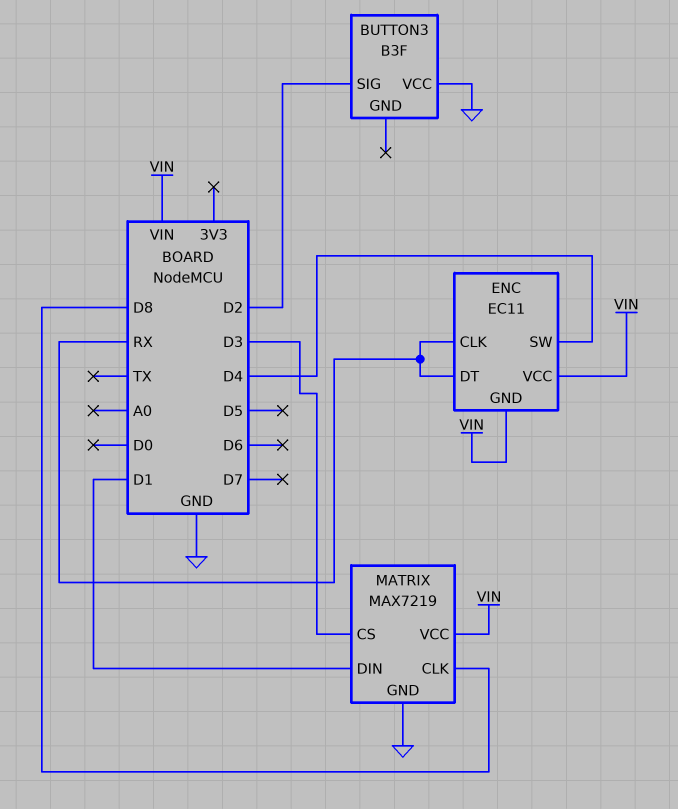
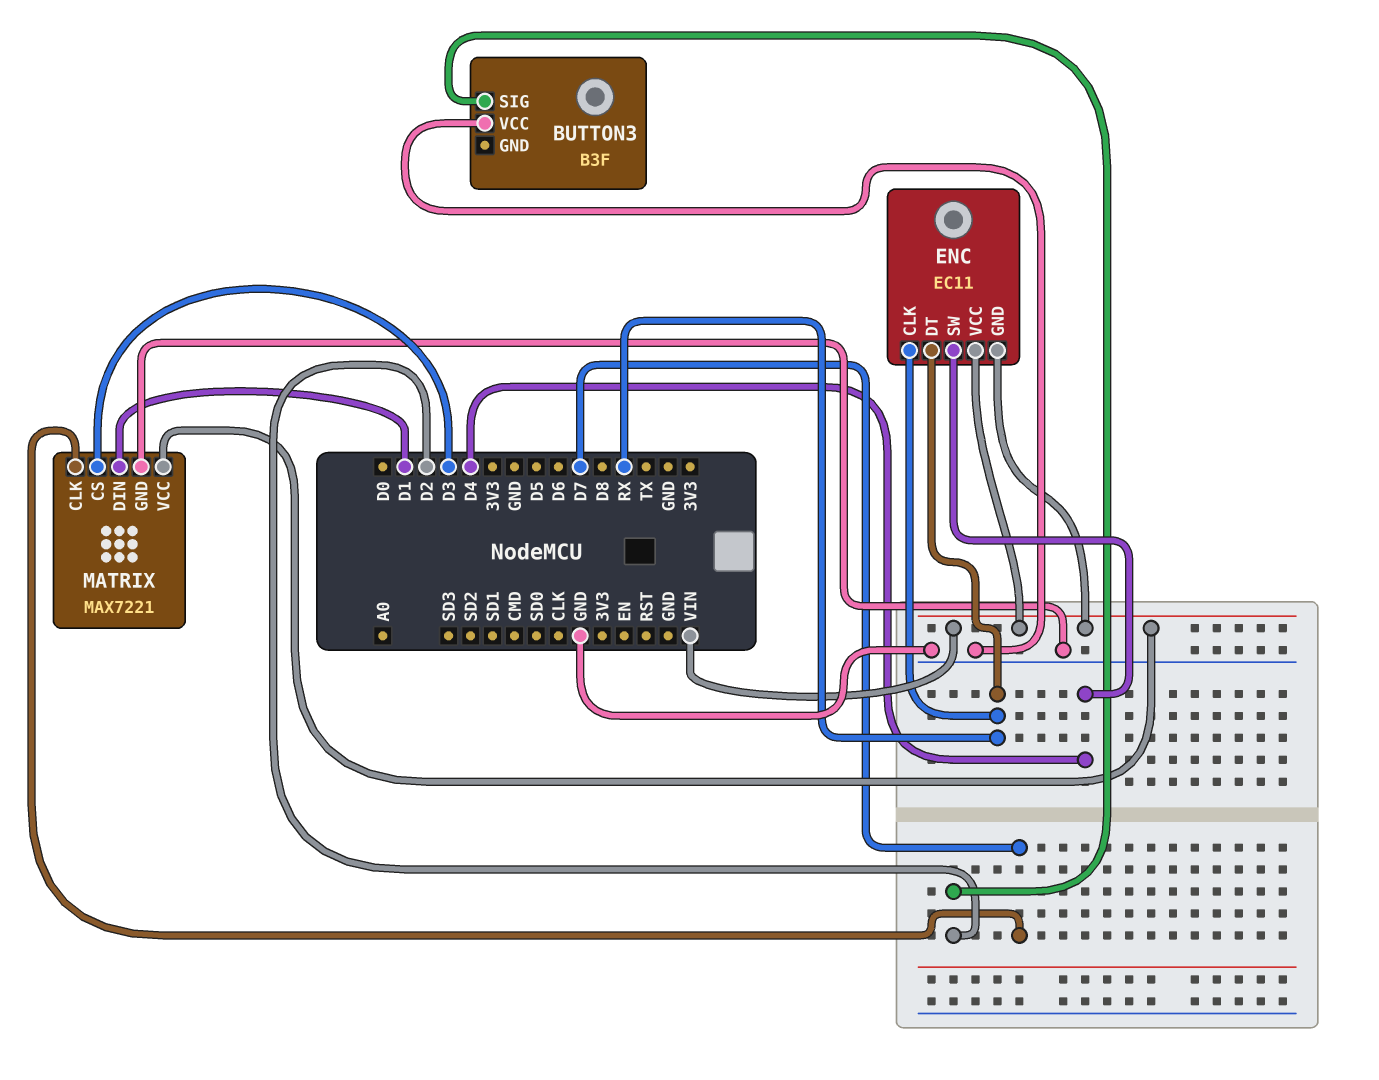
MATRIX: MAX7219 -> MAX7221
MATRIX pin CLK: D8 -> D7

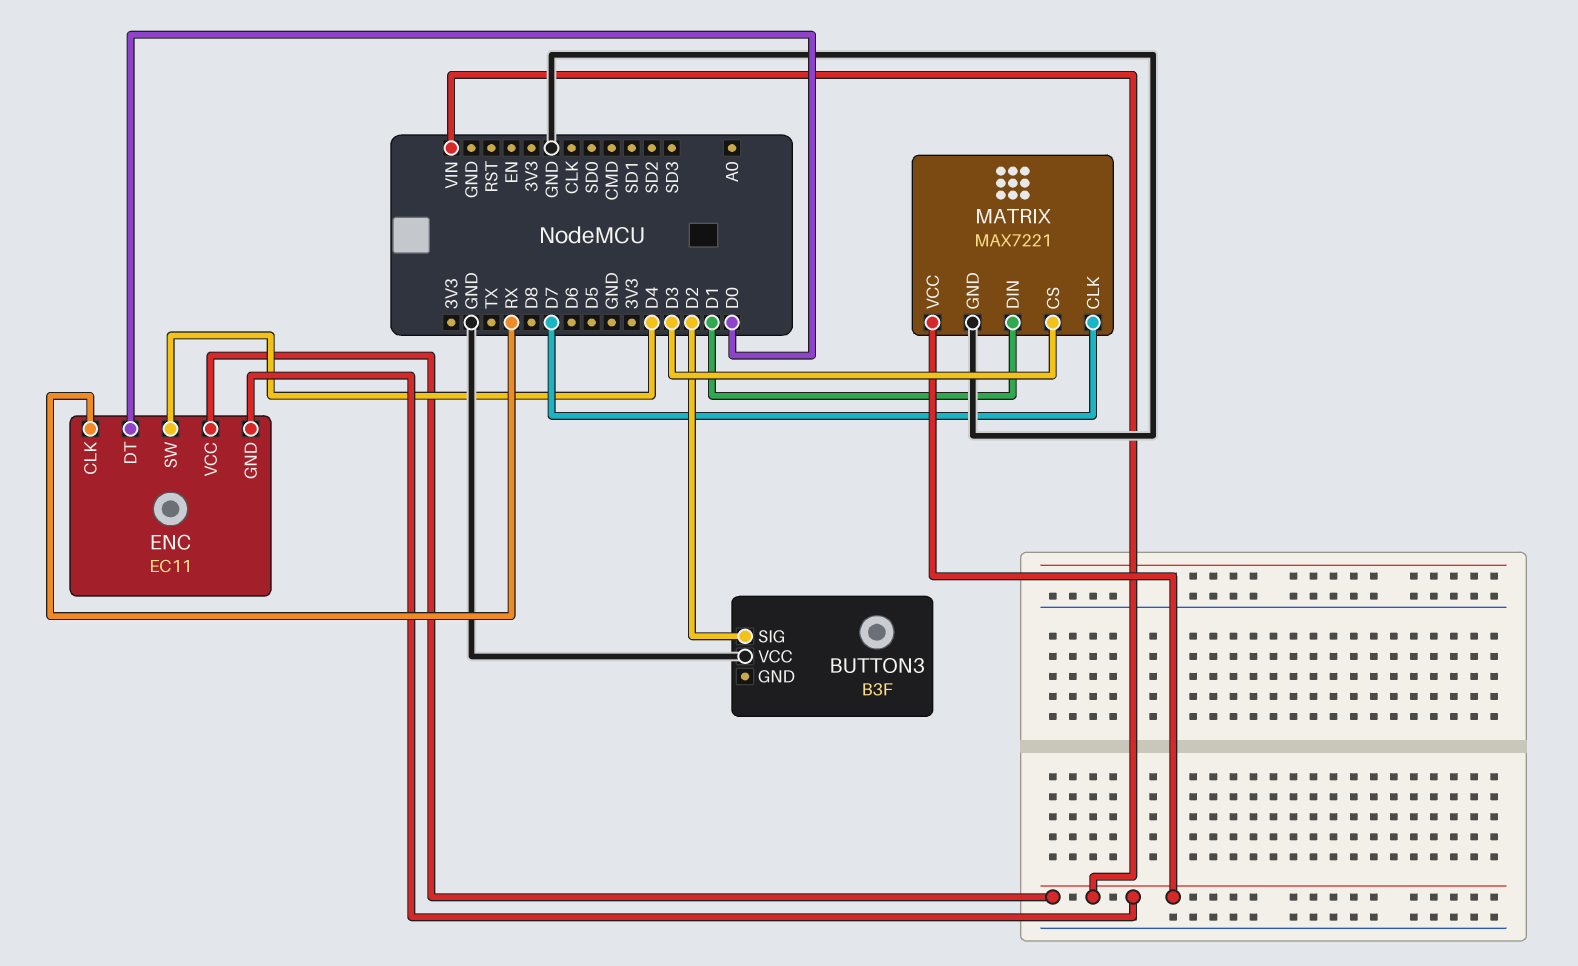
ENC pin DT: RX -> D0

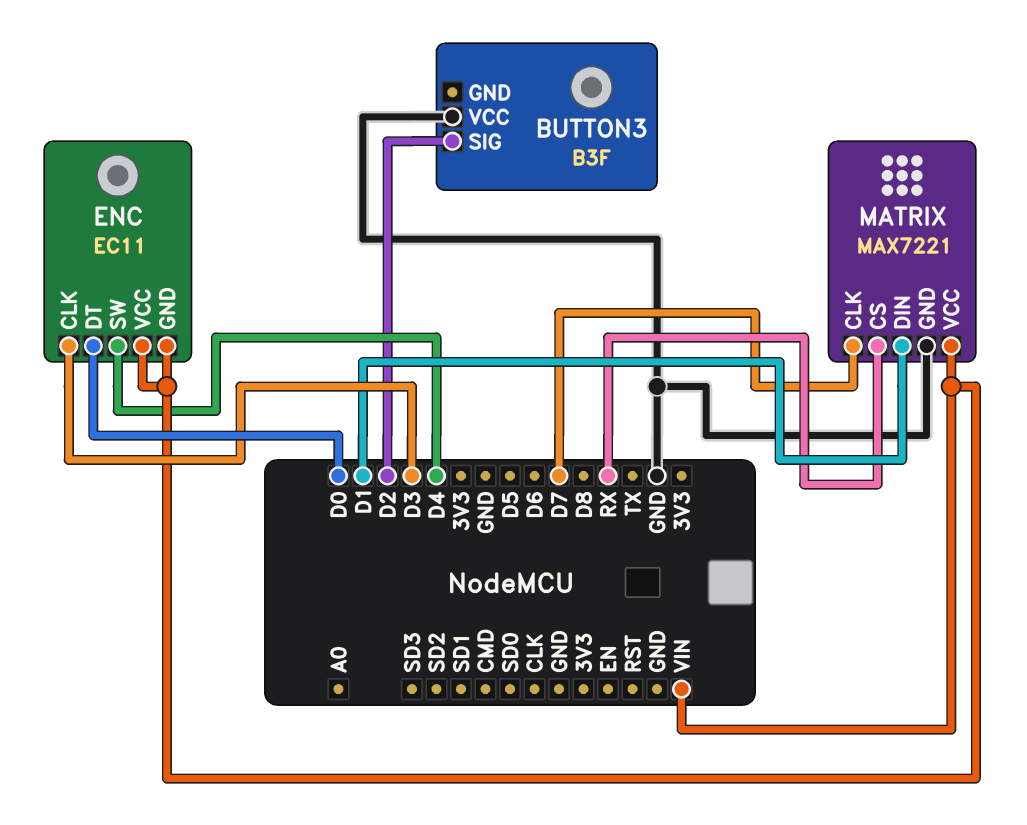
ENC pin CLK: RX -> D3
MATRIX pin CS: D3 -> RX

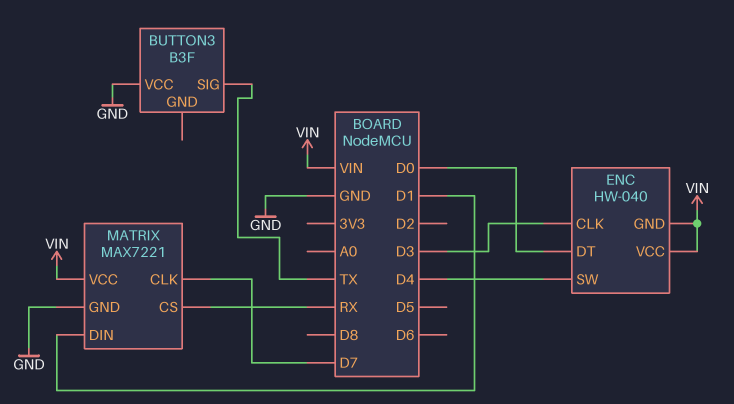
BUTTON3 pin SIG: D2 -> TX
ENC: EC11 -> HW-040

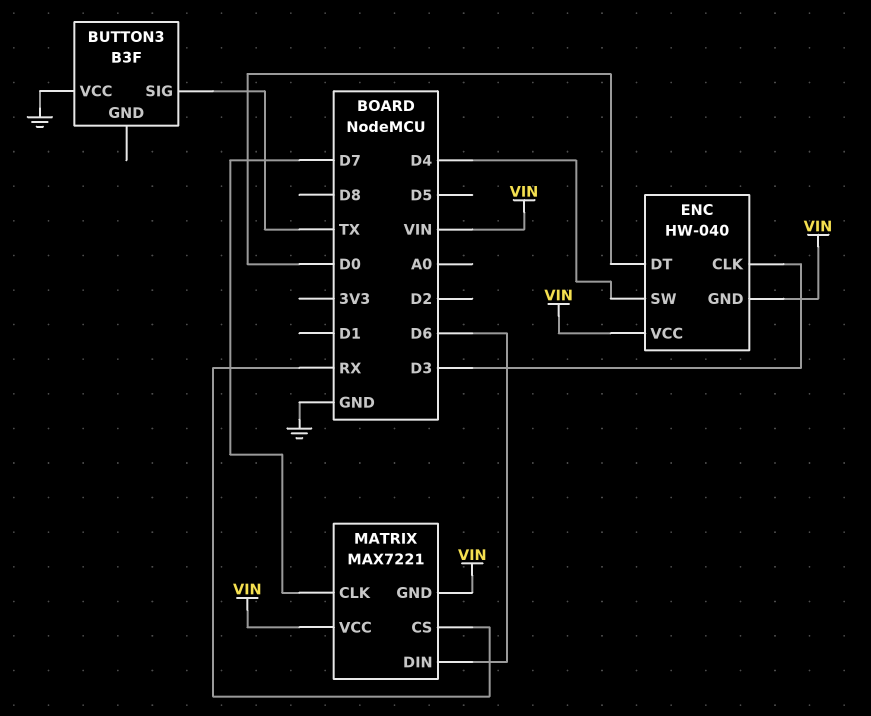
MATRIX pin DIN: D1 -> D6
MATRIX pin GND: GND -> VIN

